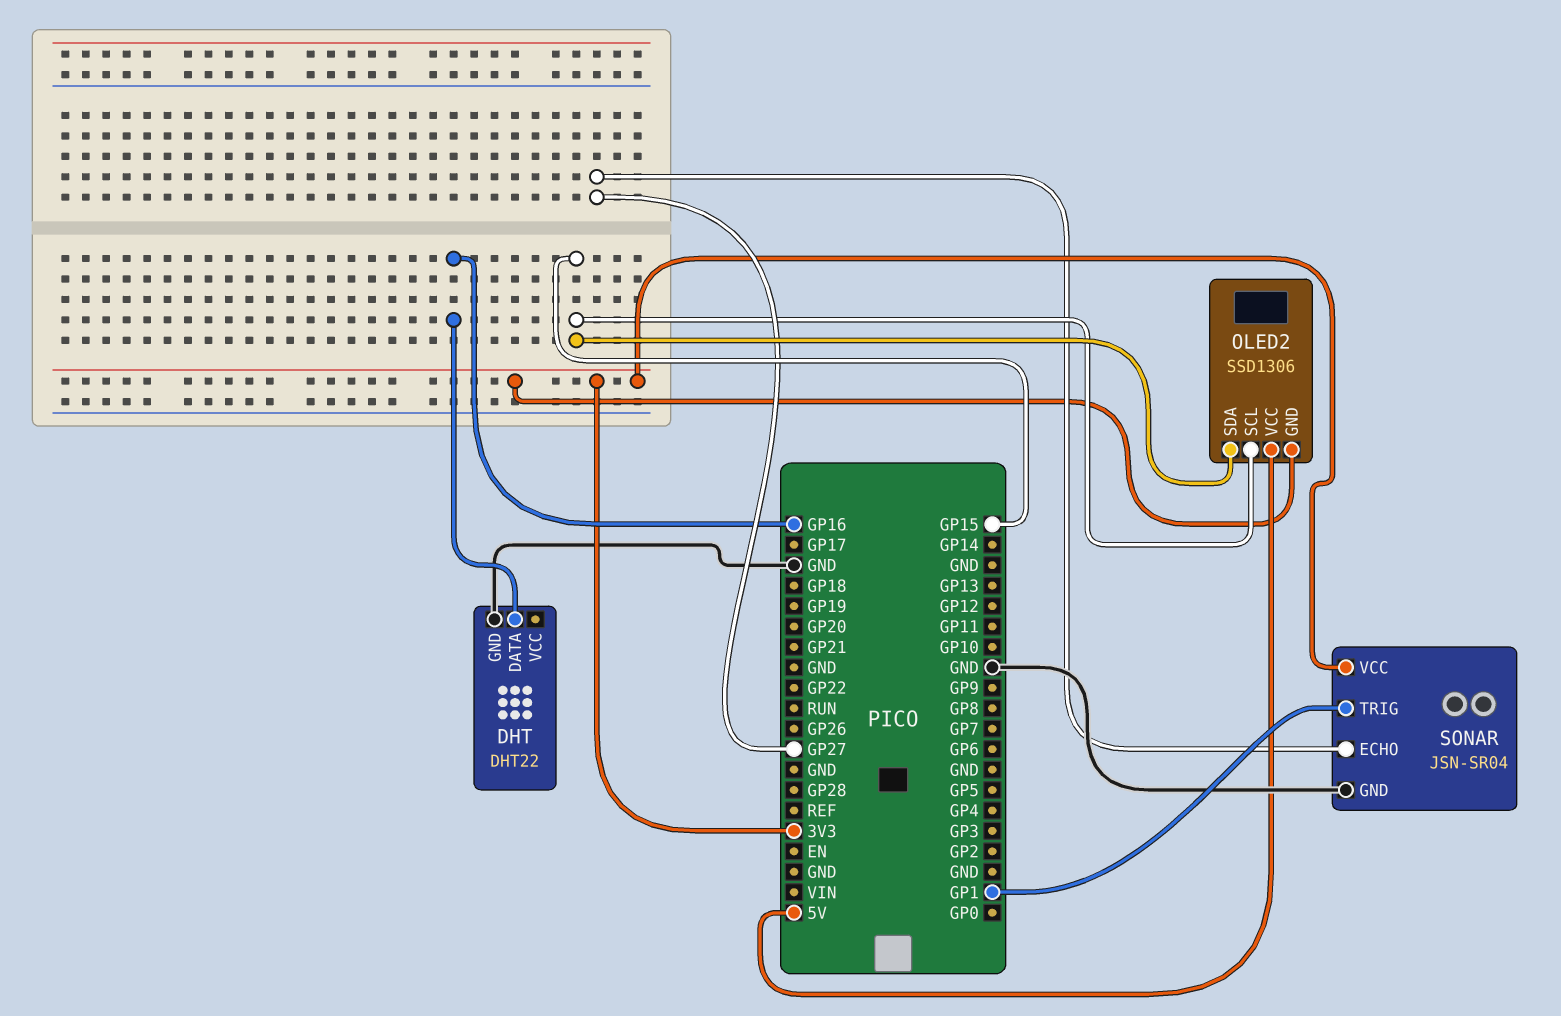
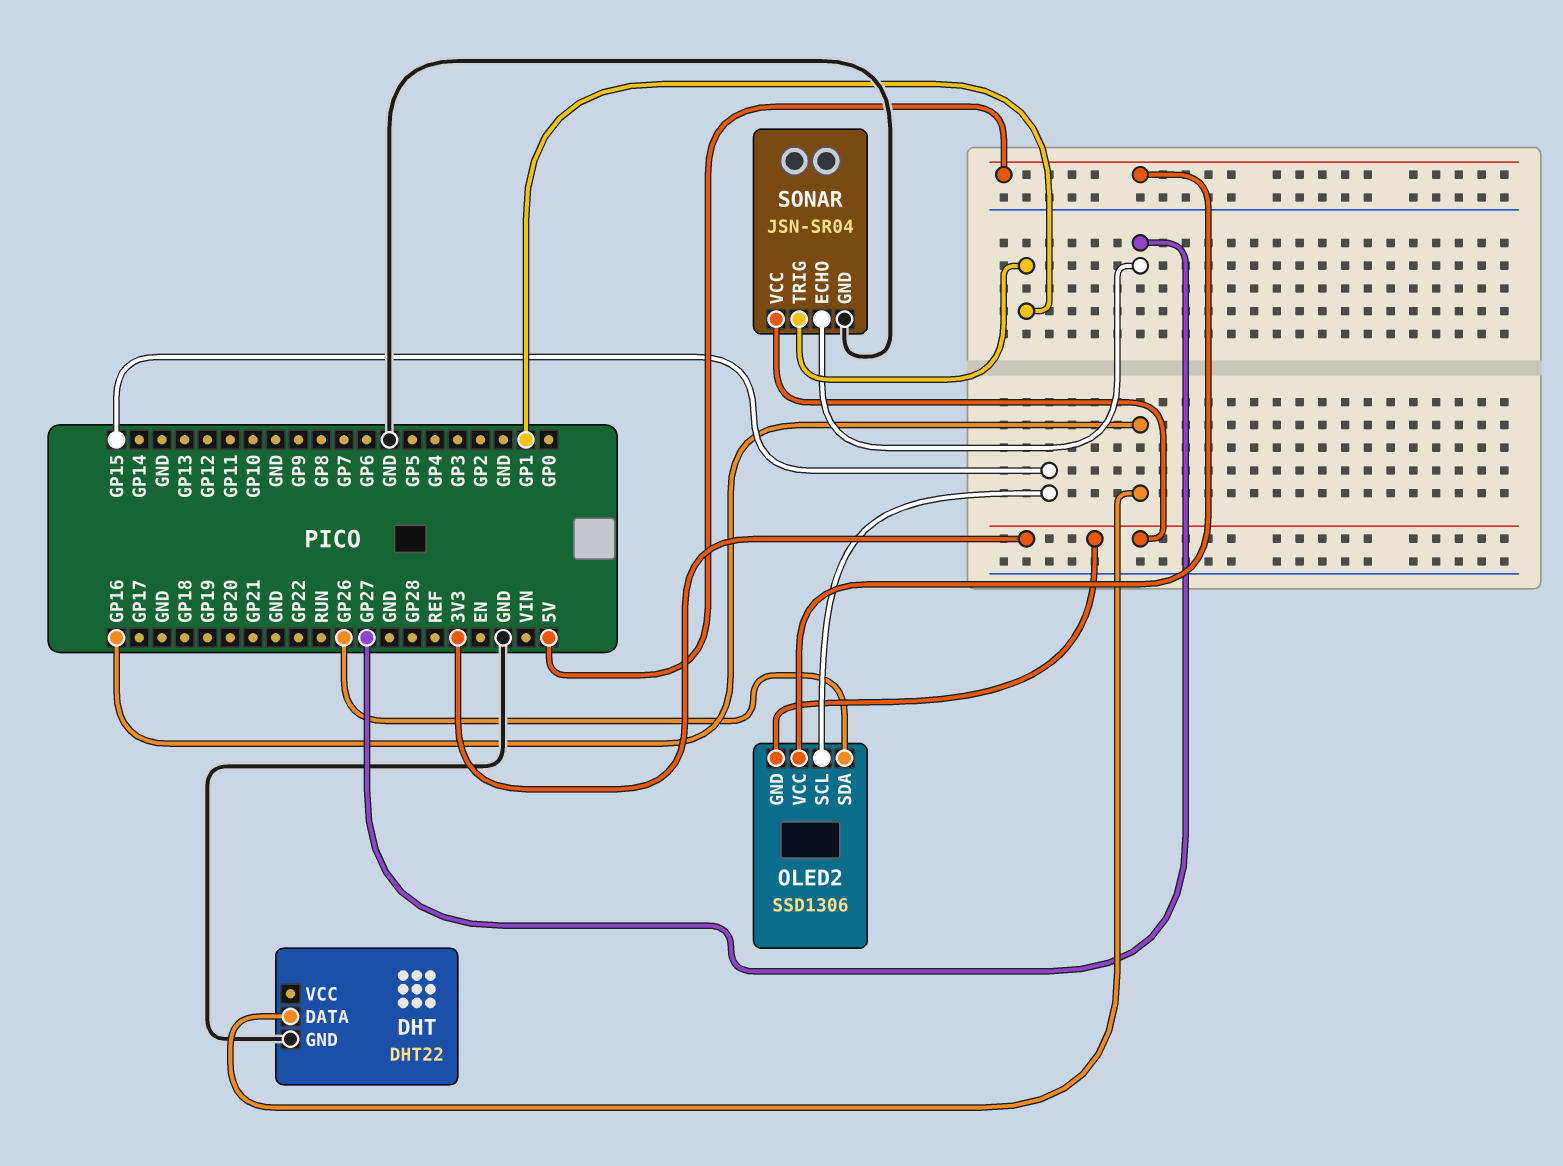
OLED2 pin SDA: GP15 -> GP26

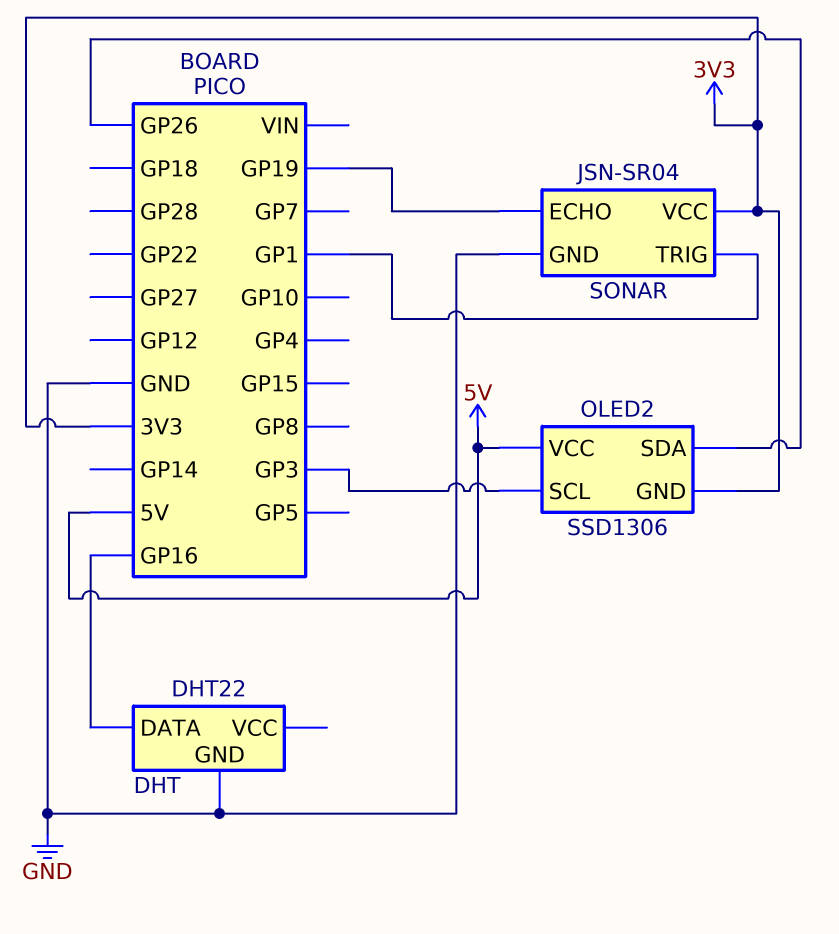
OLED2 pin SCL: GP15 -> GP3
SONAR pin ECHO: GP27 -> GP19

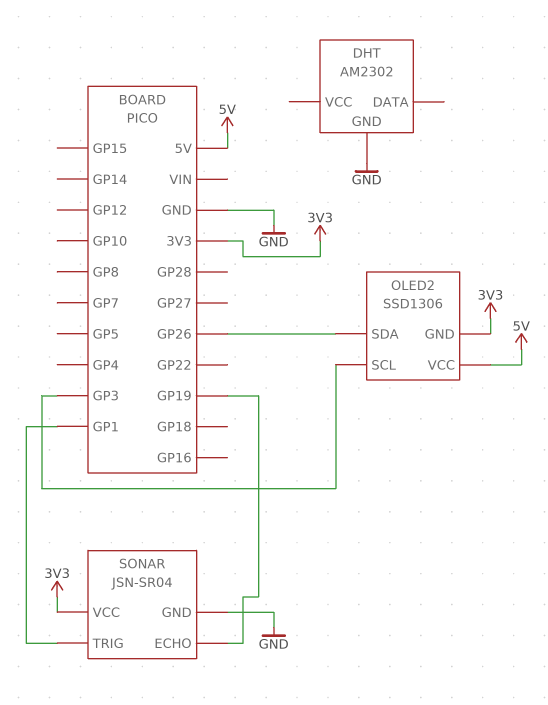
DHT: DHT22 -> AM2302
DHT pin DATA: GP16 -> none

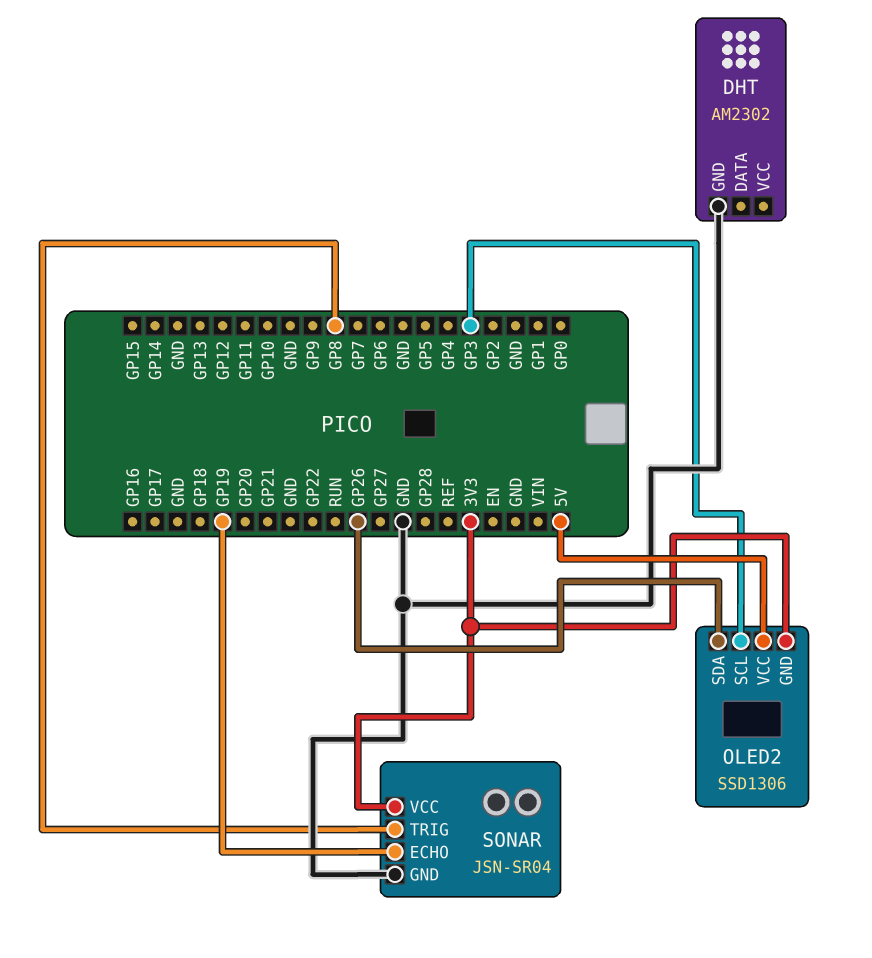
SONAR pin TRIG: GP1 -> GP8

